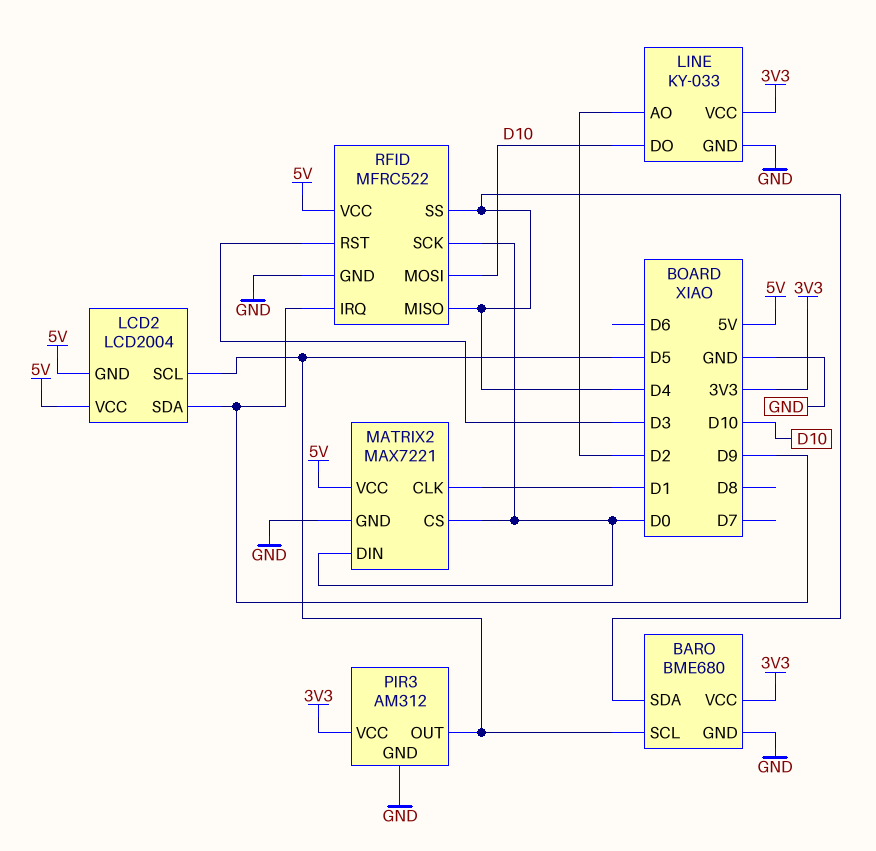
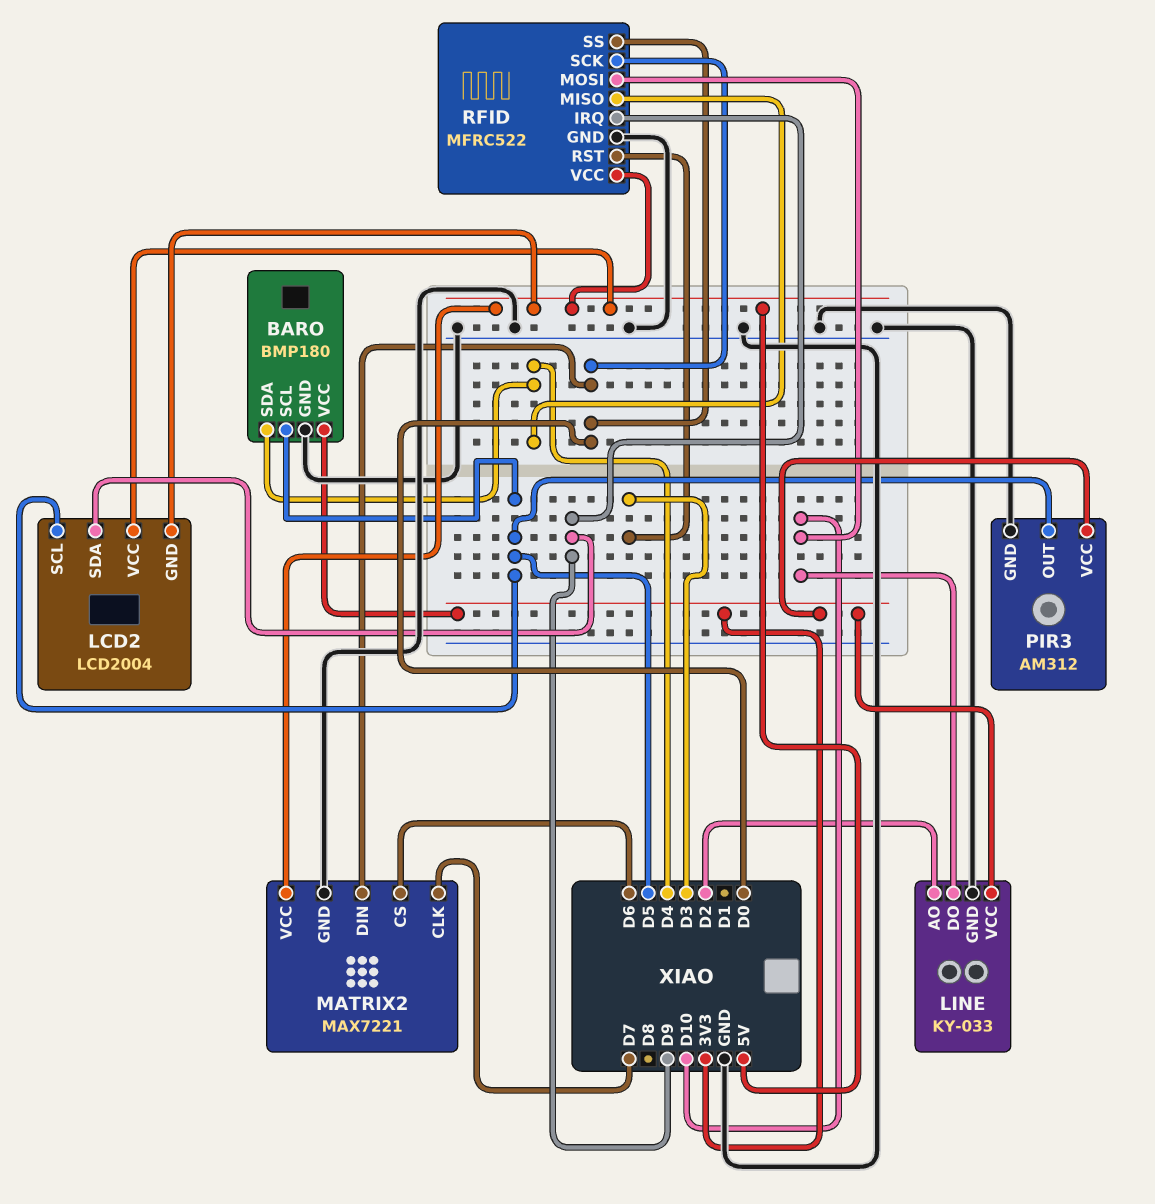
BARO: BME680 -> BMP180
MATRIX2 pin CLK: D1 -> D7
MATRIX2 pin CS: D0 -> D6
RFID pin SS: D4 -> D0

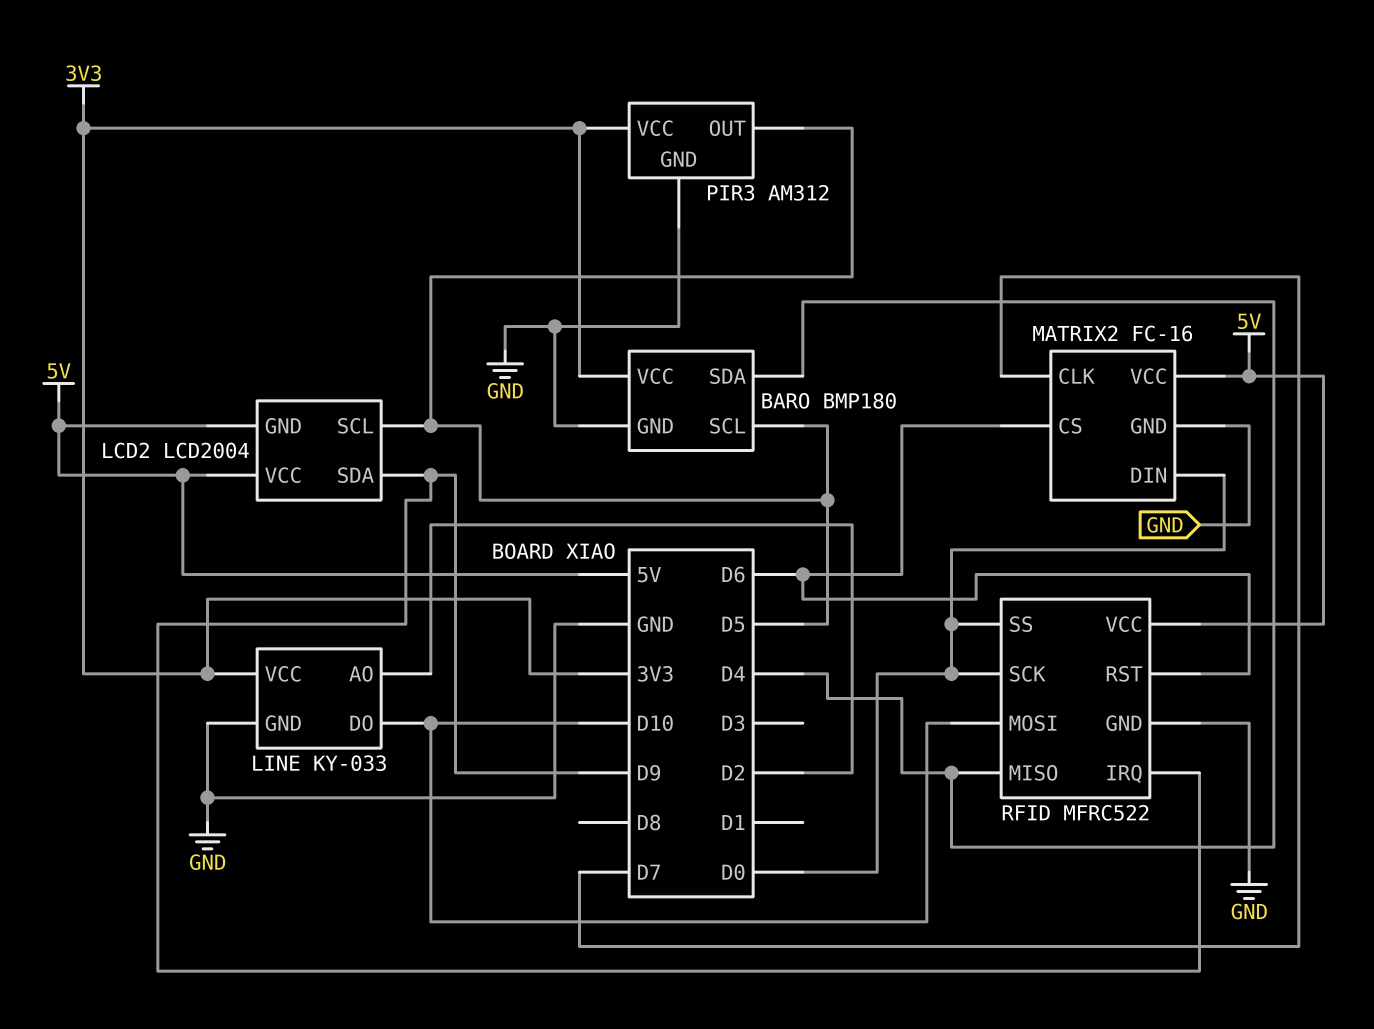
MATRIX2: MAX7221 -> FC-16
RFID pin RST: D3 -> D6

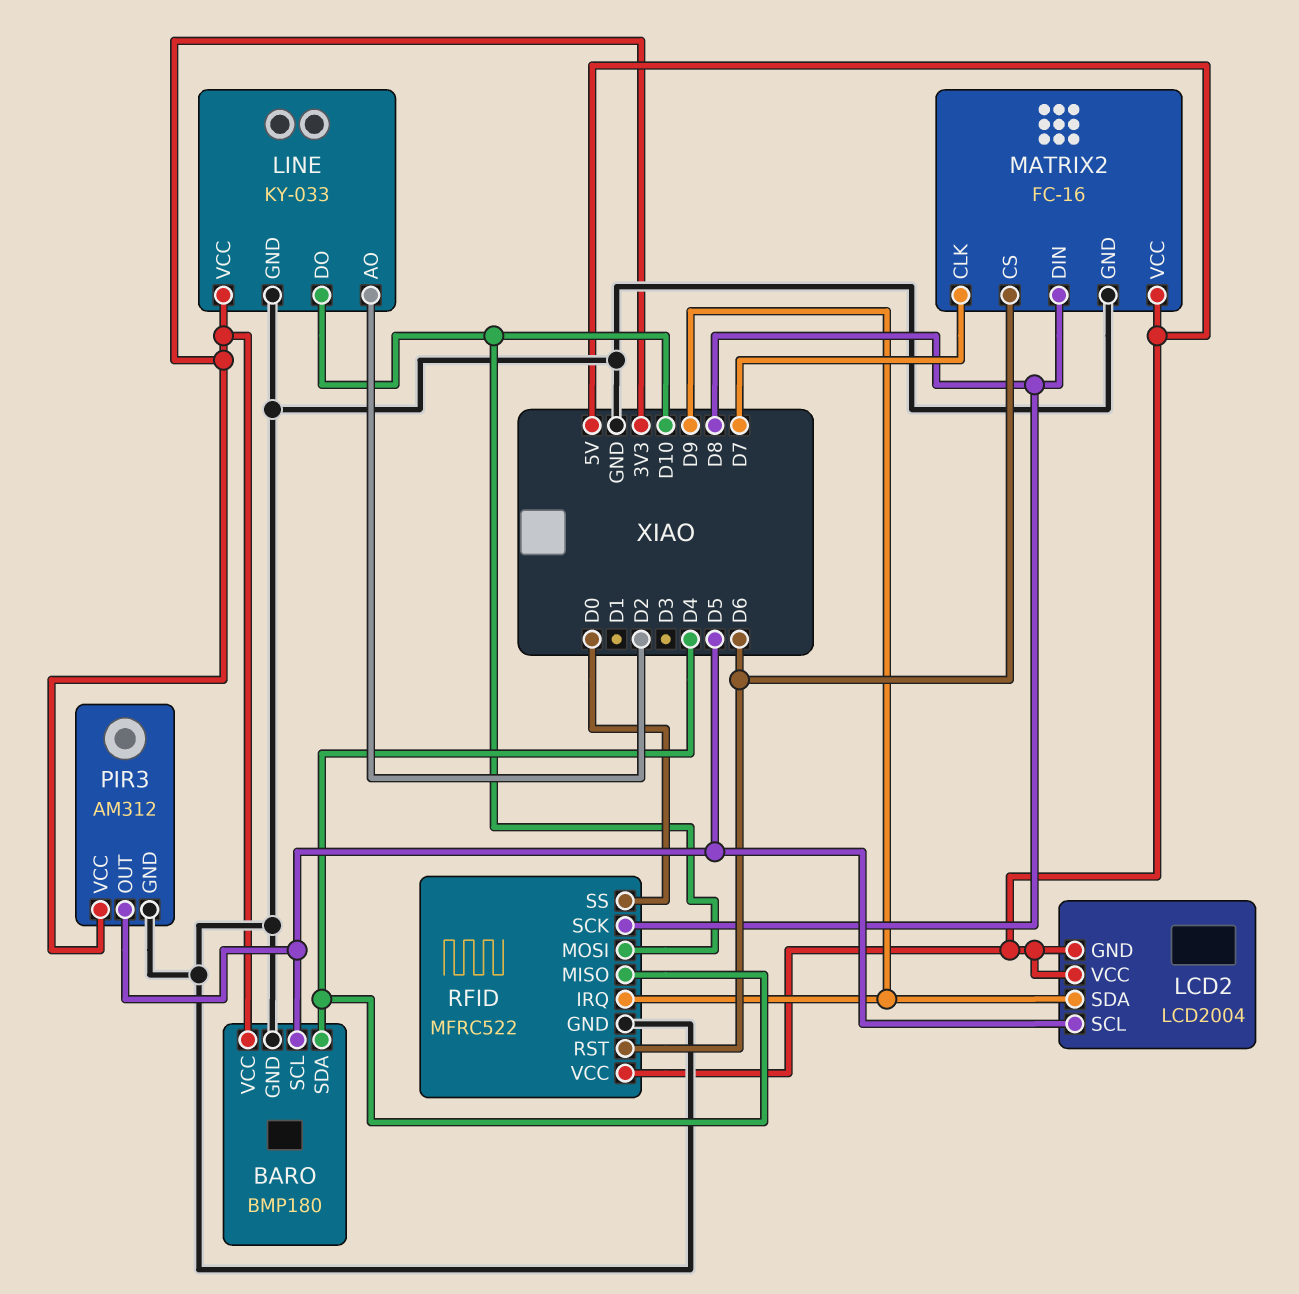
MATRIX2 pin DIN: D0 -> D8
RFID pin SCK: D0 -> D8

